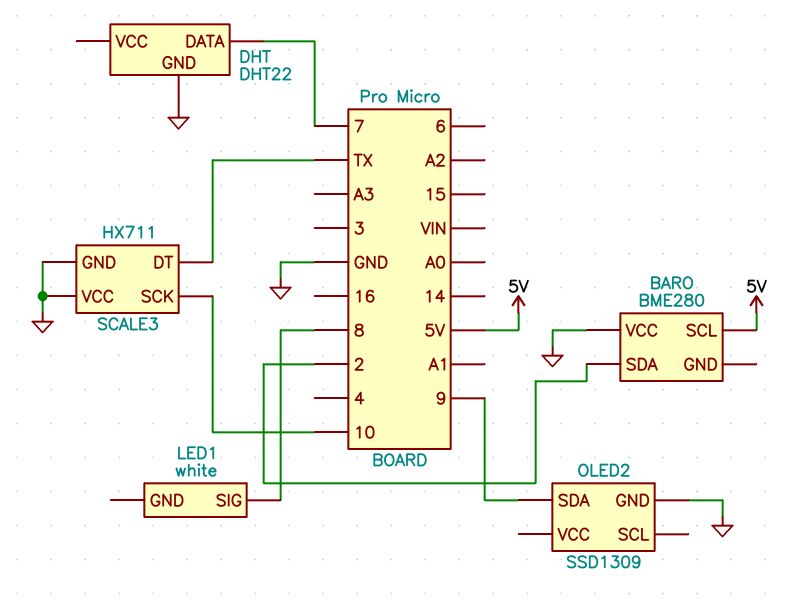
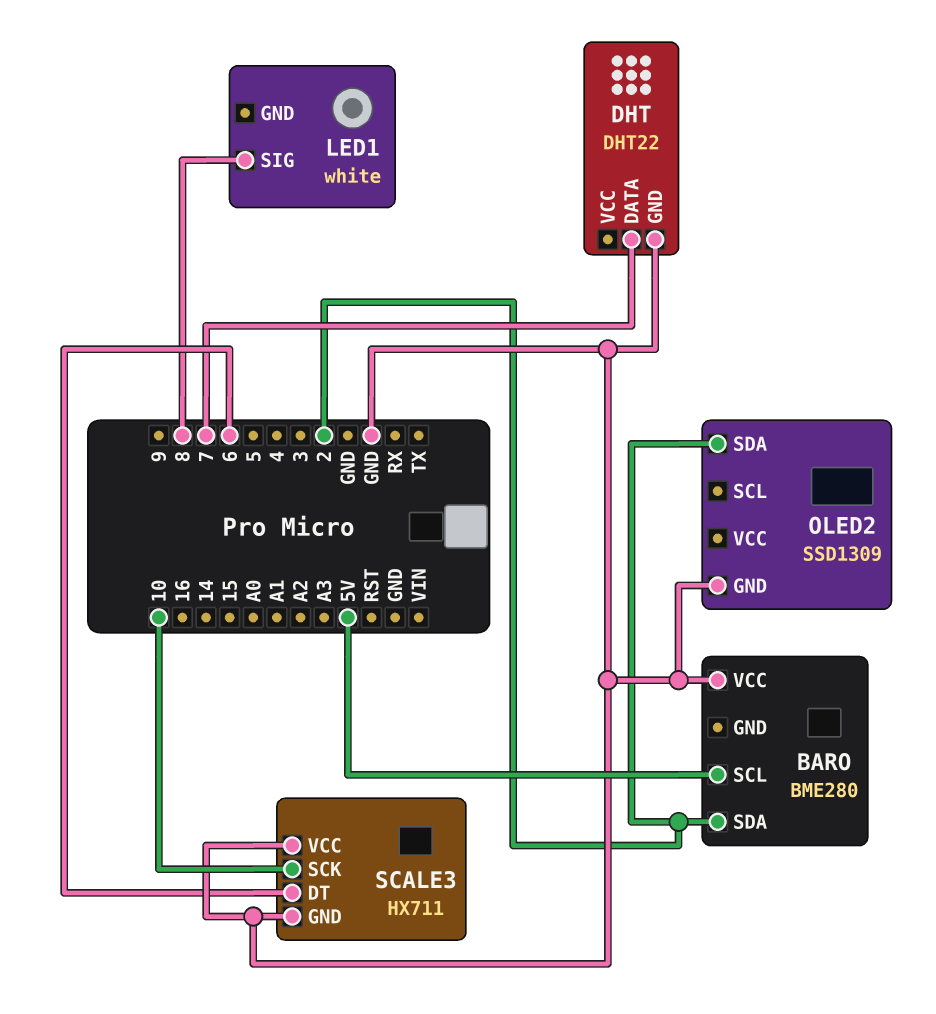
OLED2 pin SDA: 9 -> 2
SCALE3 pin DT: TX -> 6

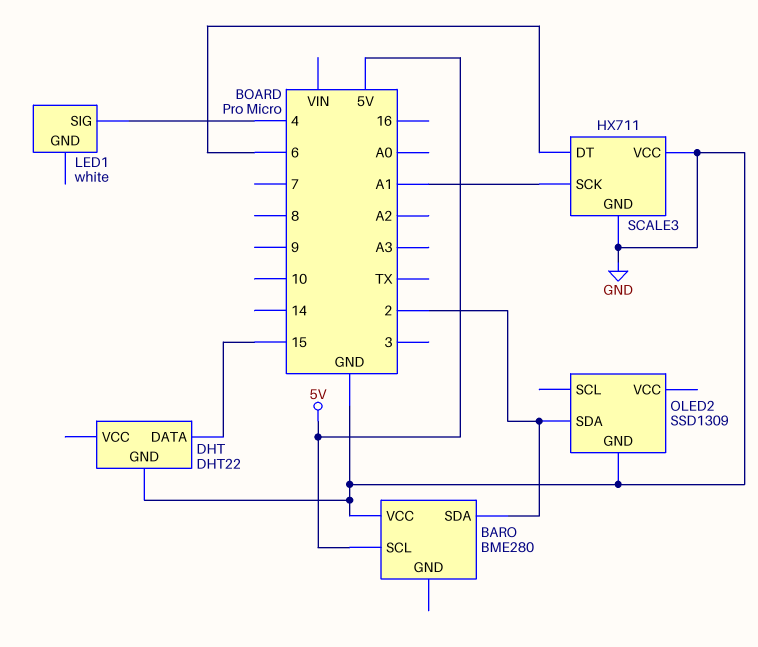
DHT pin DATA: 7 -> 15
LED1 pin SIG: 8 -> 4
SCALE3 pin SCK: 10 -> A1

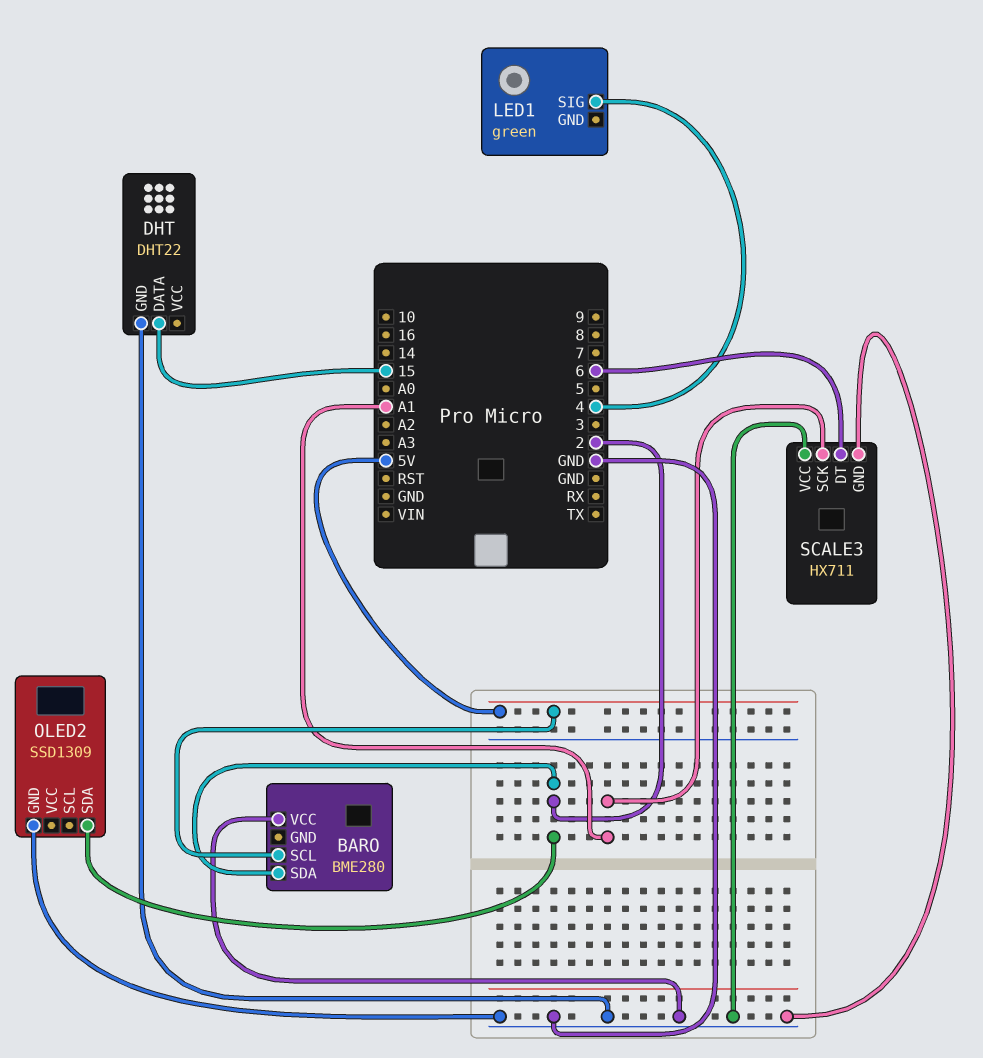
LED1: white -> green

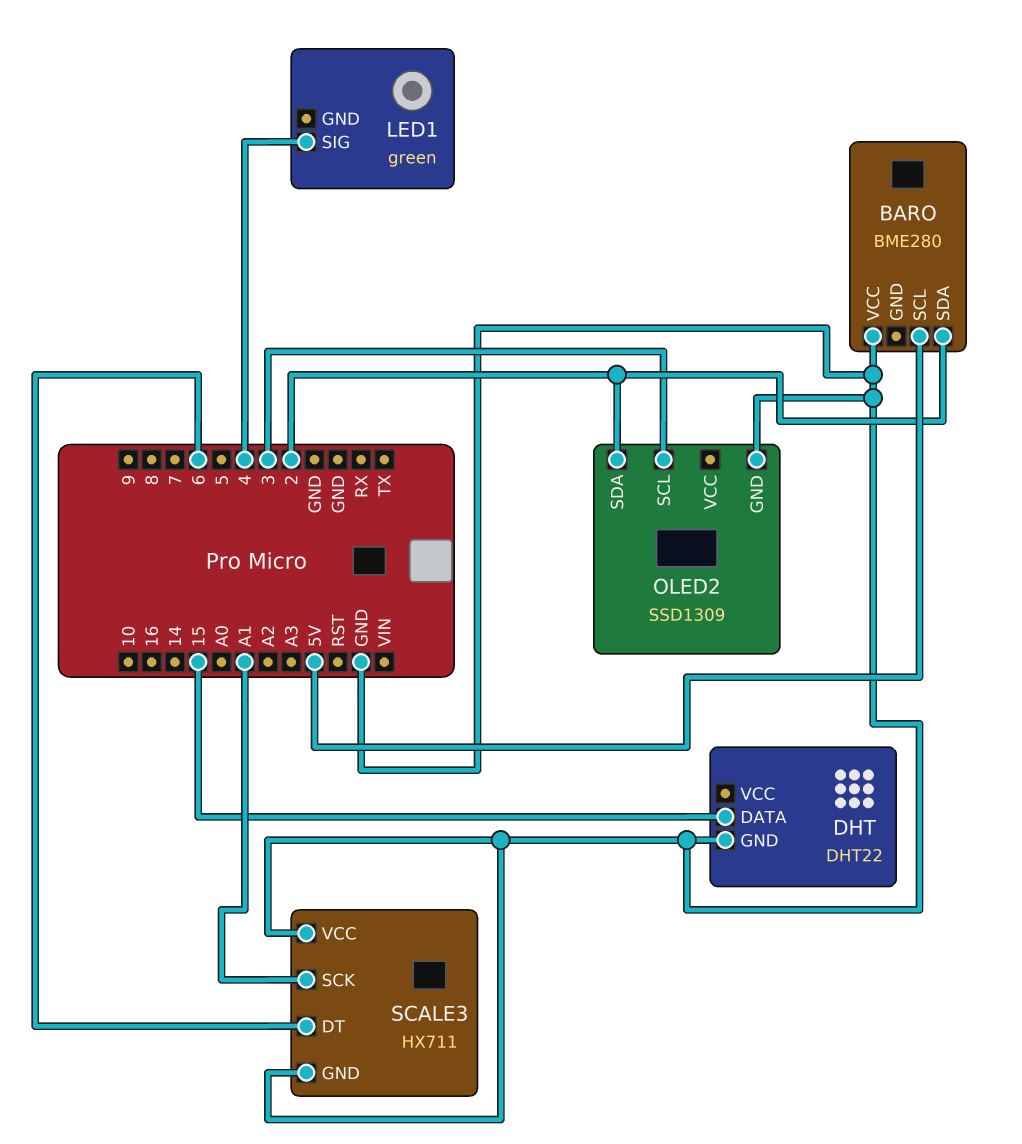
OLED2 pin SCL: none -> 3

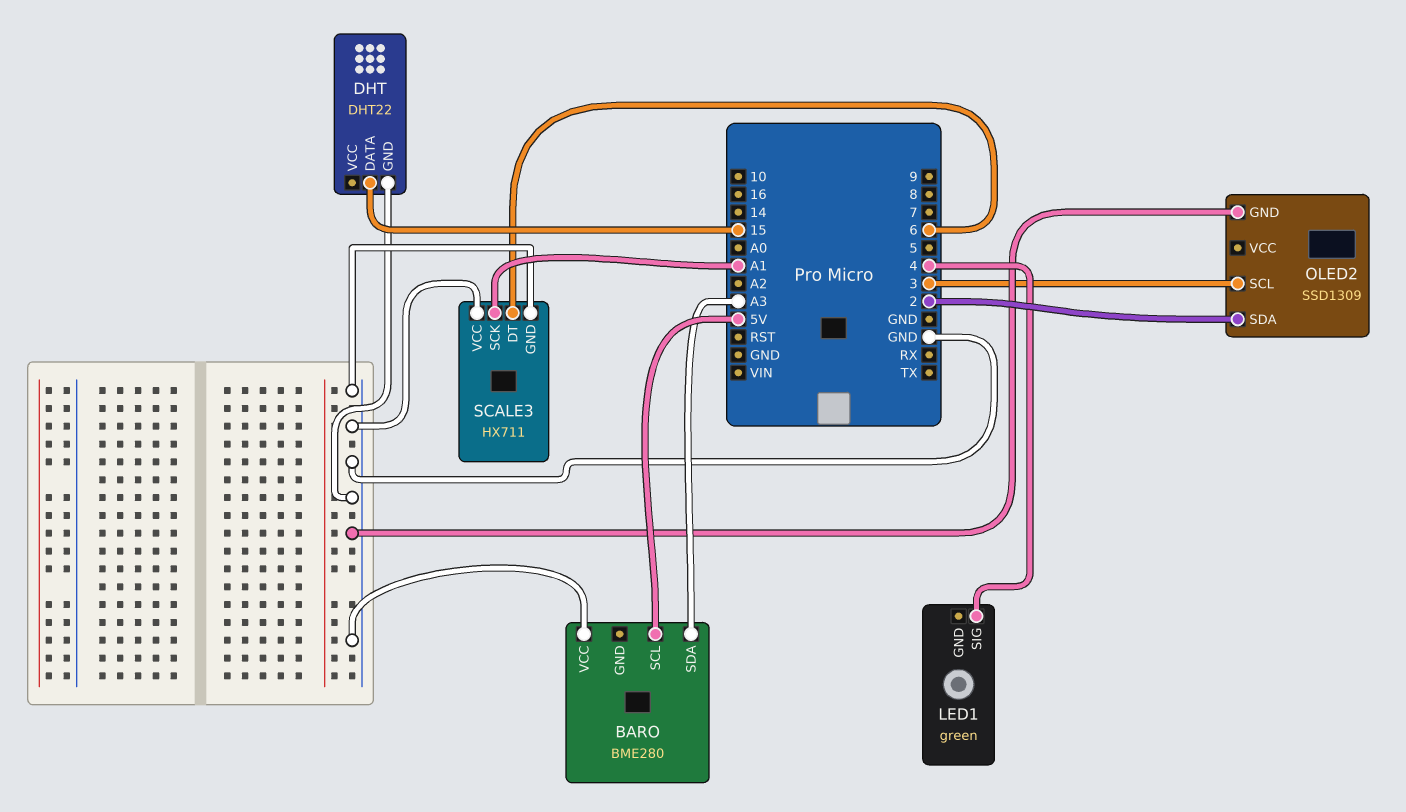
BARO pin SDA: 2 -> A3

